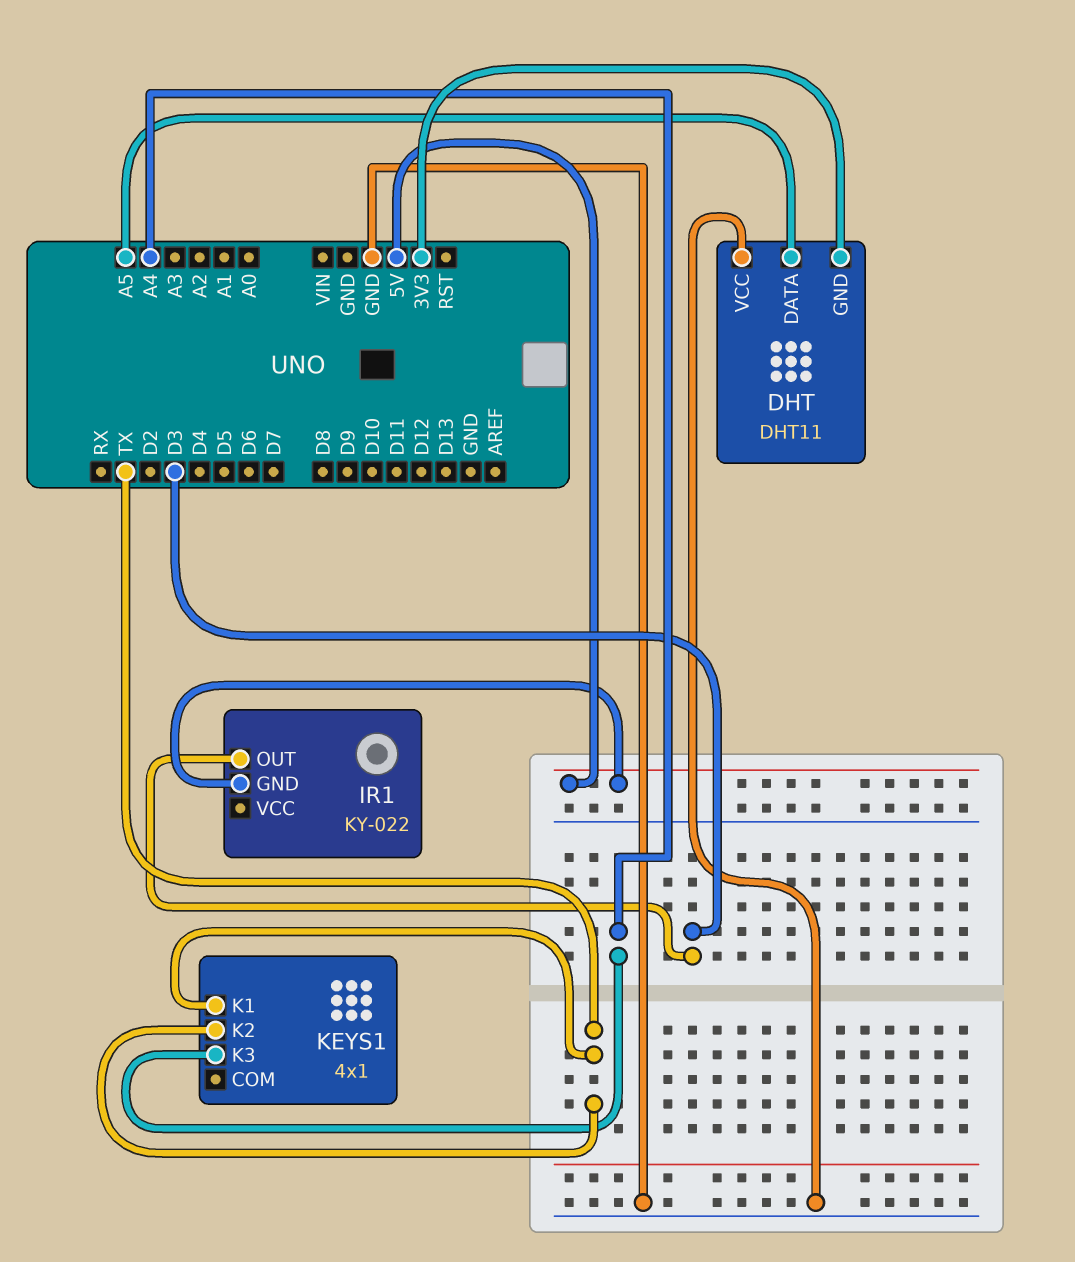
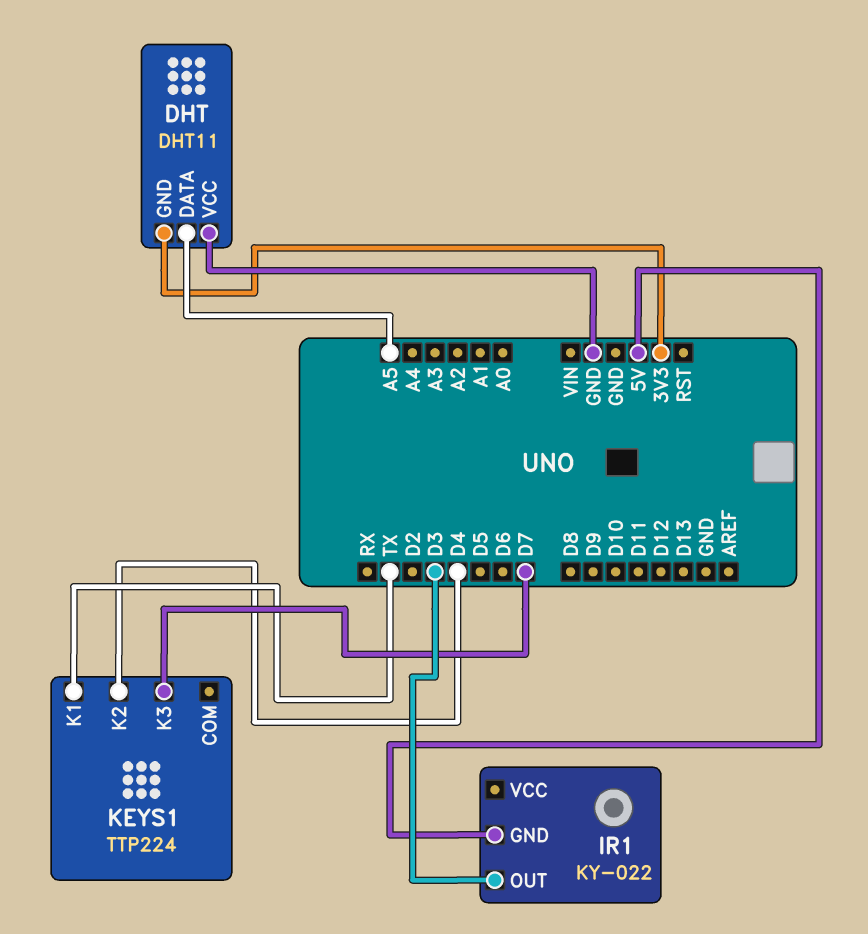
KEYS1: 4x1 -> TTP224
KEYS1 pin K2: TX -> D4
KEYS1 pin K3: A4 -> D7

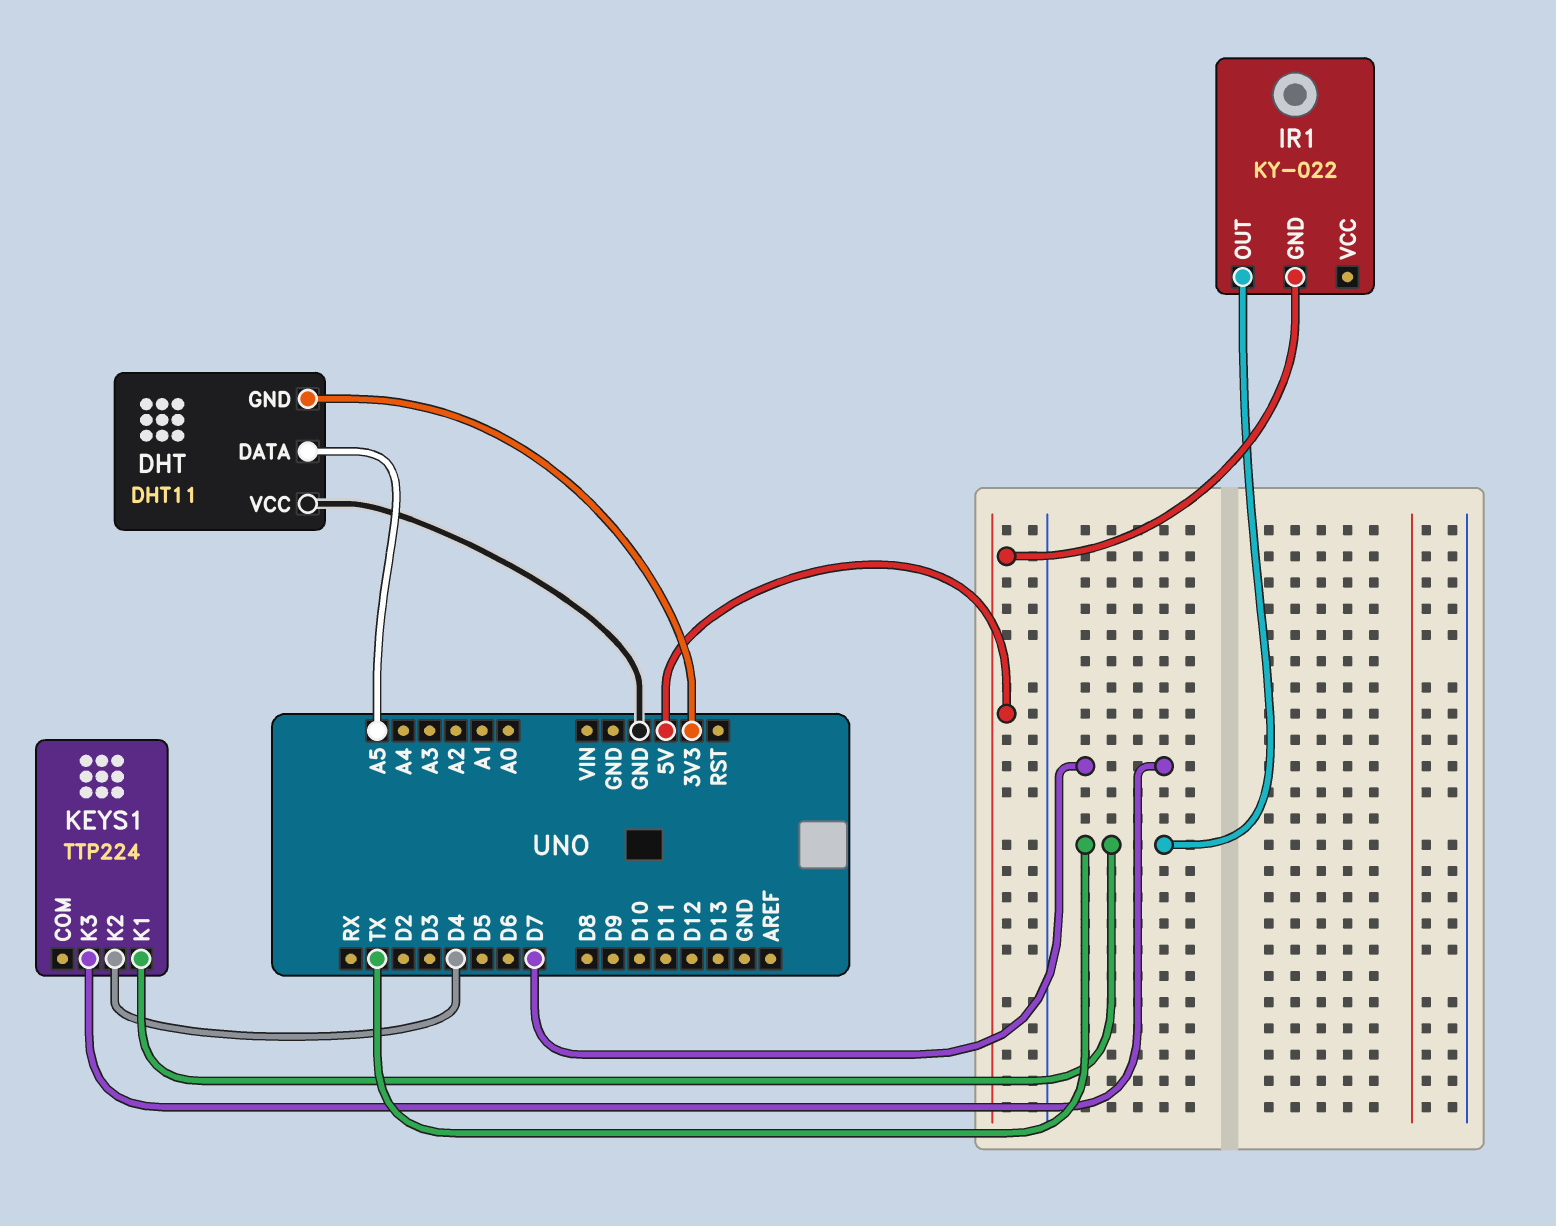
IR1 pin OUT: D3 -> TX

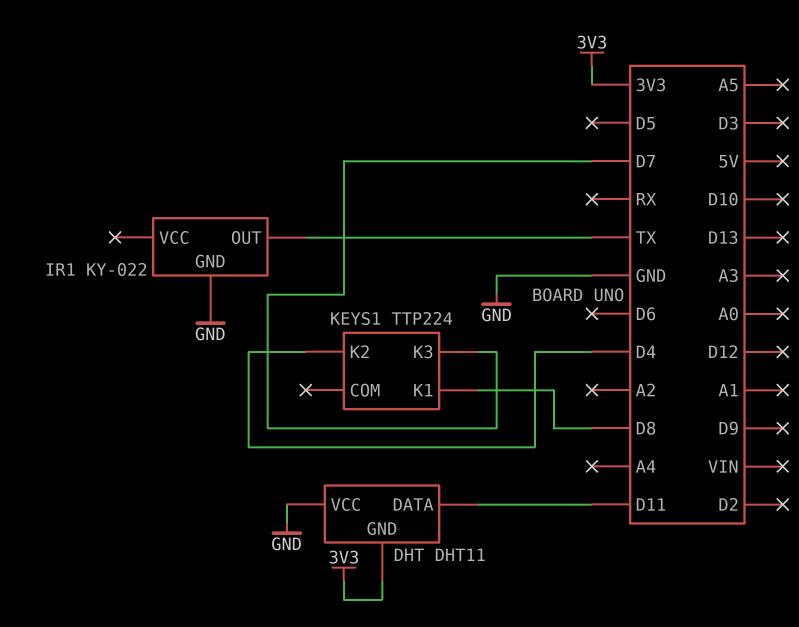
DHT pin DATA: A5 -> D11
IR1 pin GND: 5V -> GND
KEYS1 pin K1: TX -> D8

